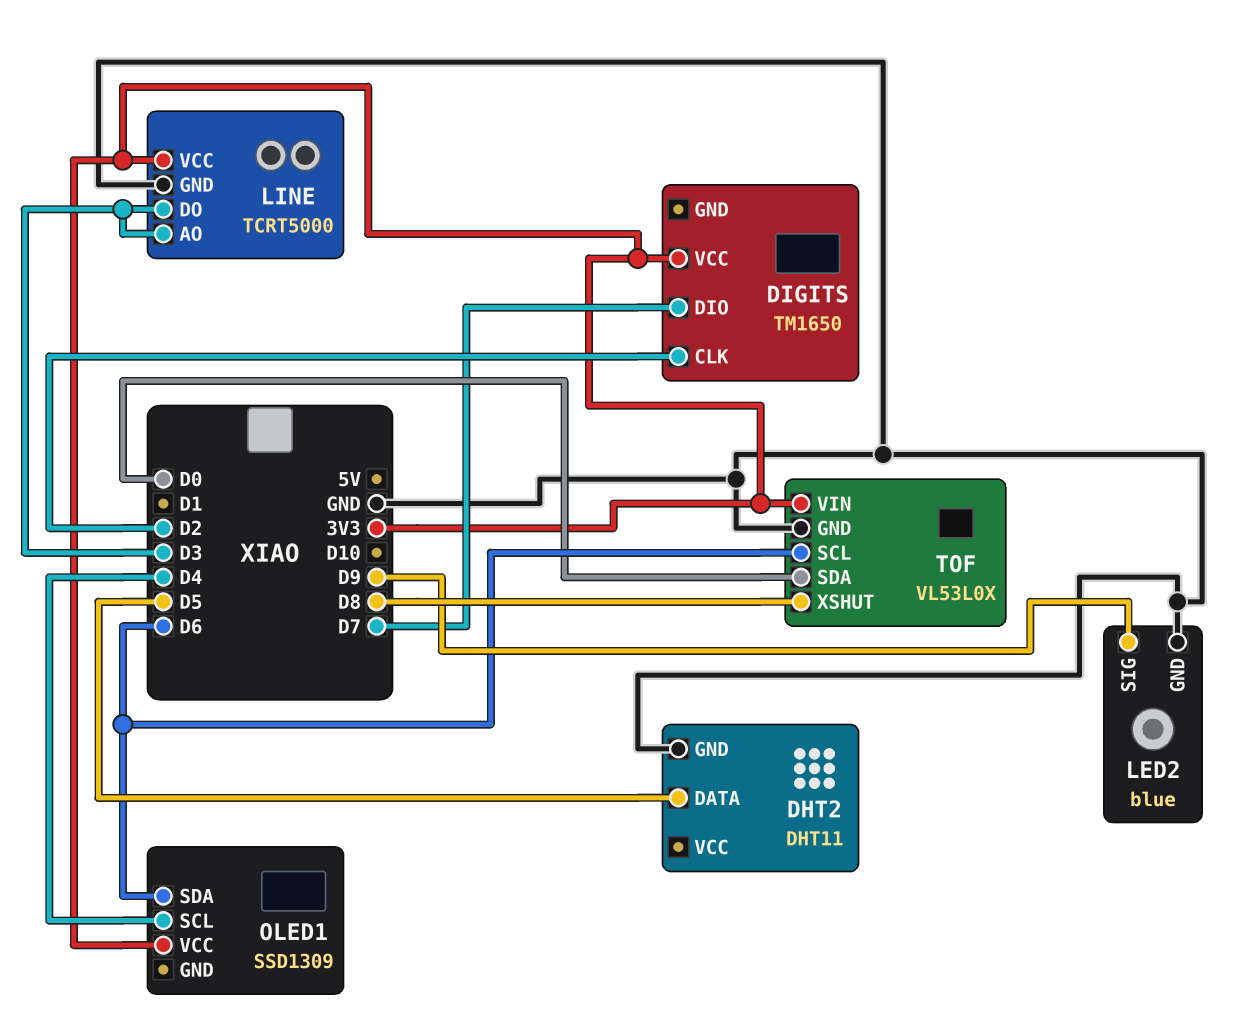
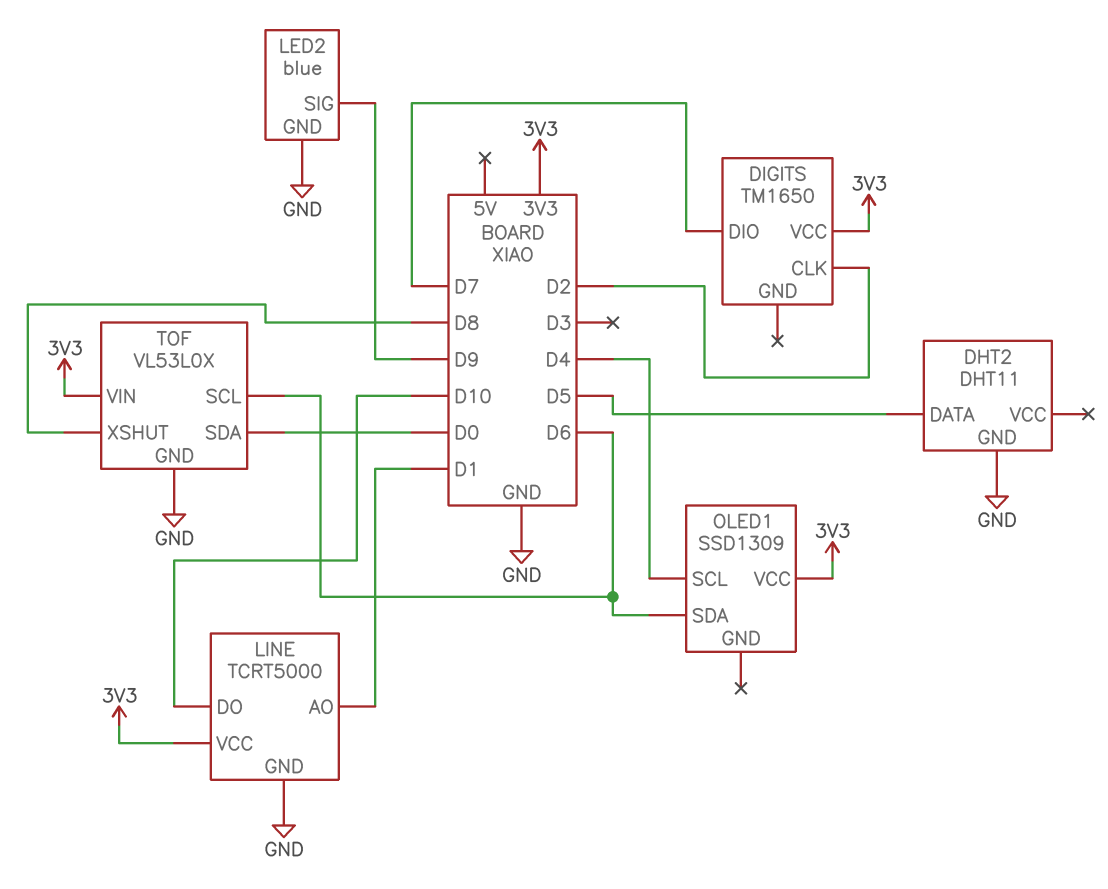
LINE pin AO: D3 -> D1
LINE pin DO: D3 -> D10

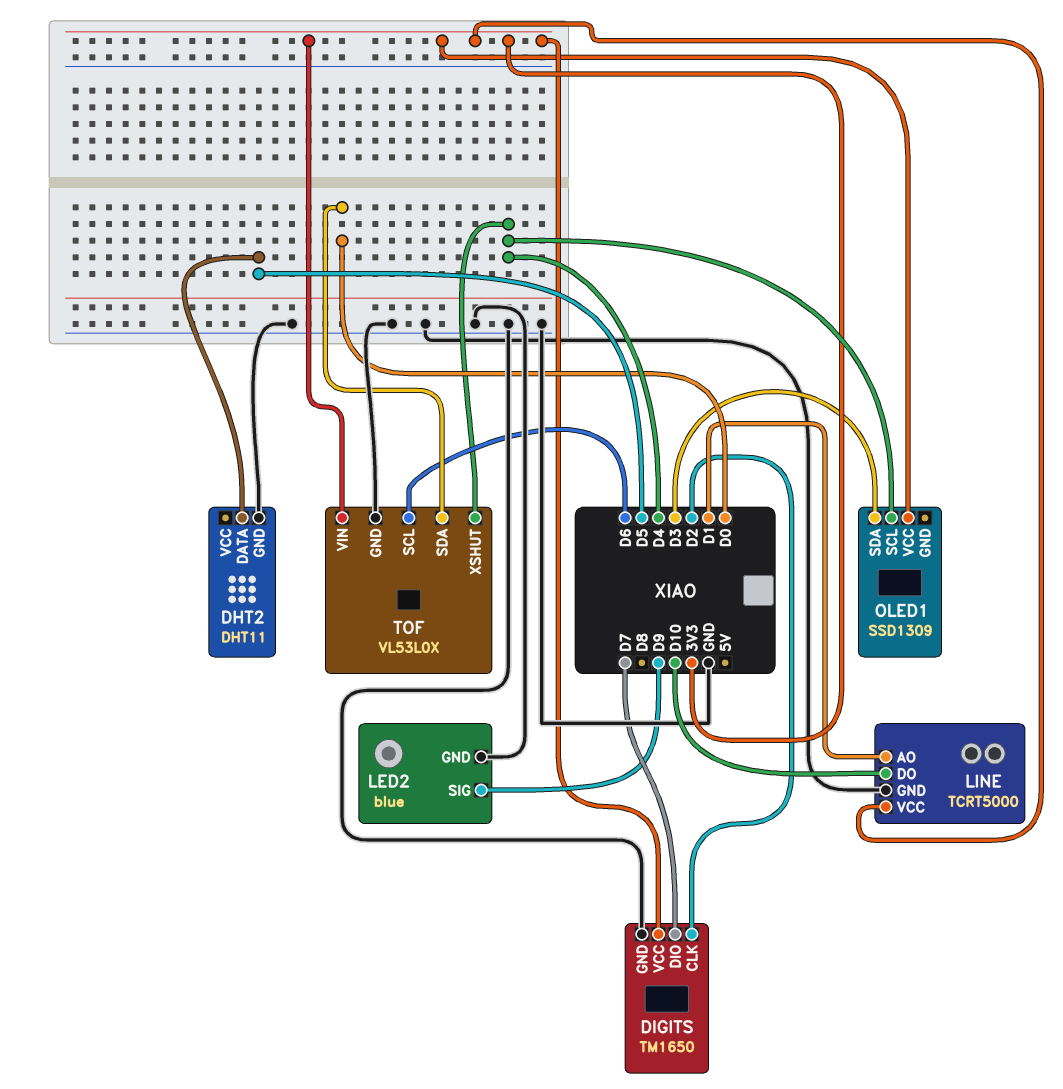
DIGITS pin GND: none -> GND
OLED1 pin SDA: D6 -> D3
TOF pin XSHUT: D8 -> D4

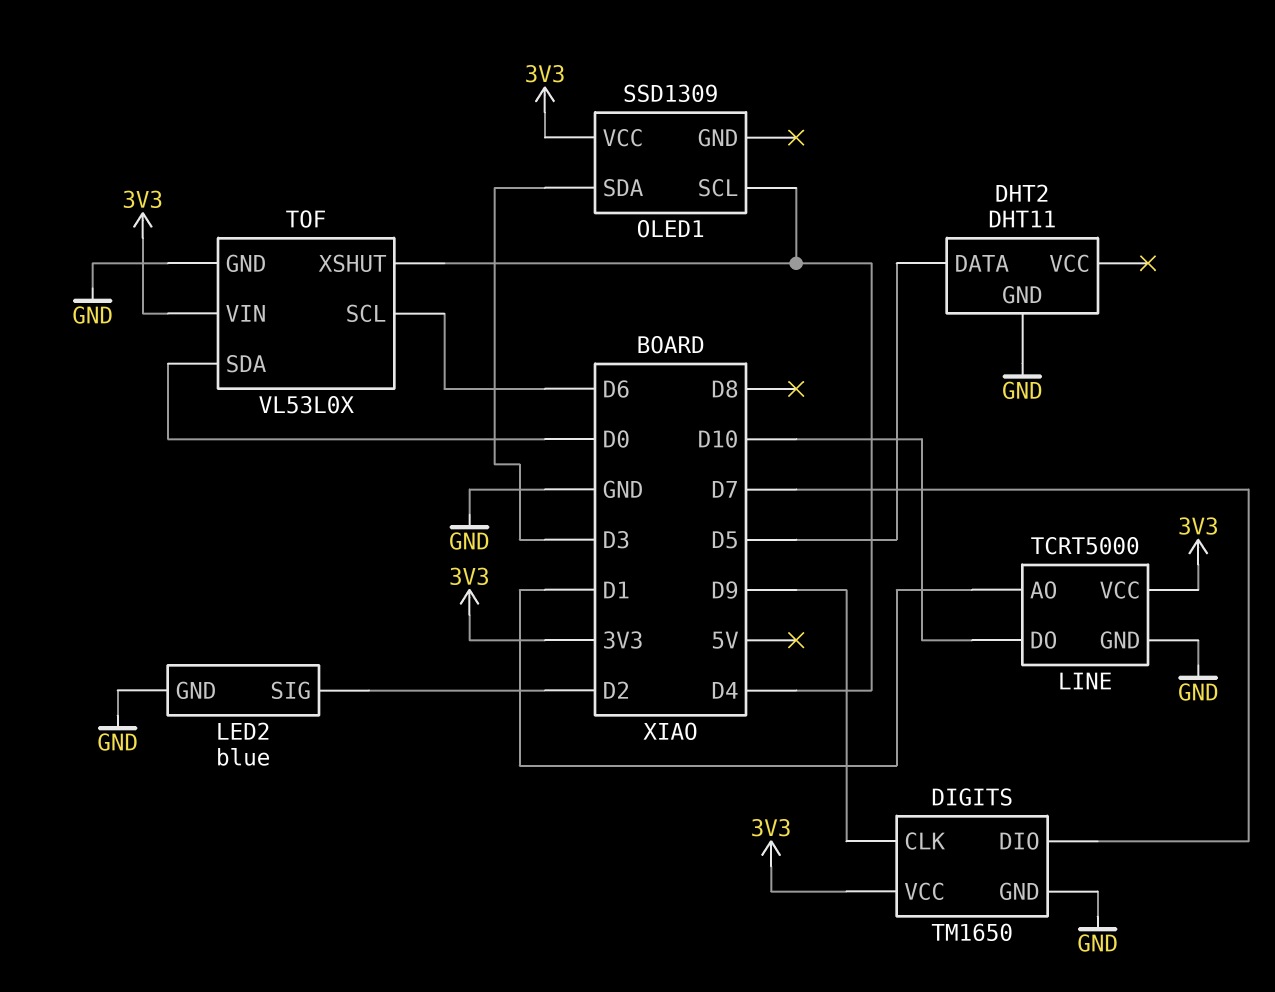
DIGITS pin CLK: D2 -> D9
LED2 pin SIG: D9 -> D2

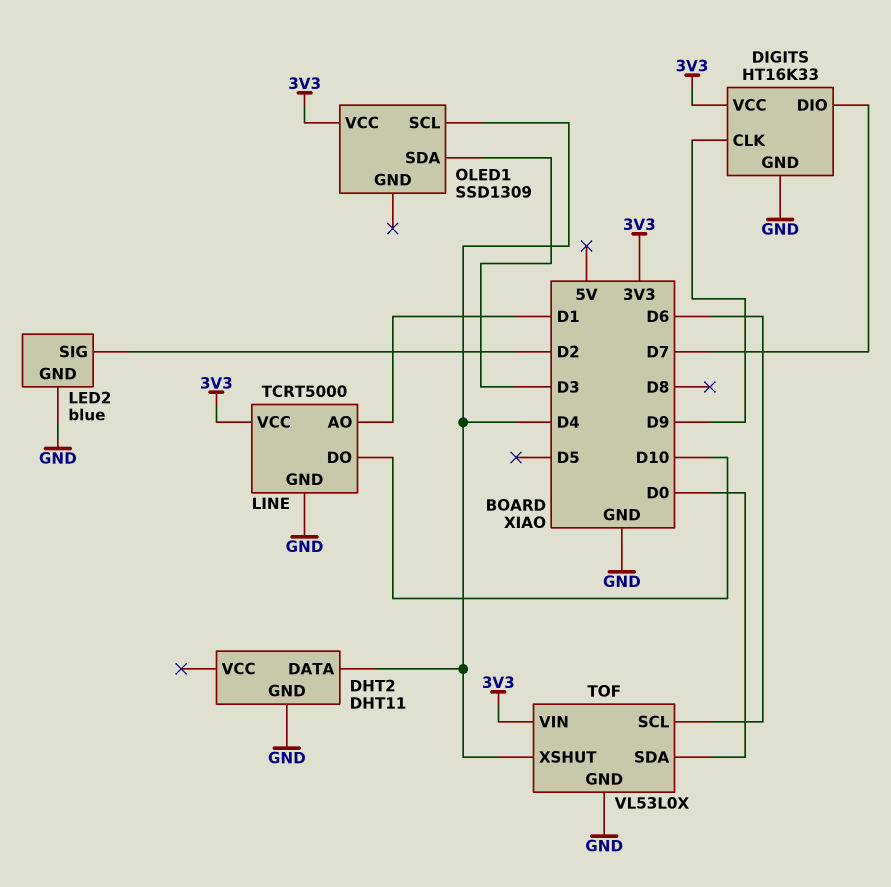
DHT2 pin DATA: D5 -> D4
DIGITS: TM1650 -> HT16K33

